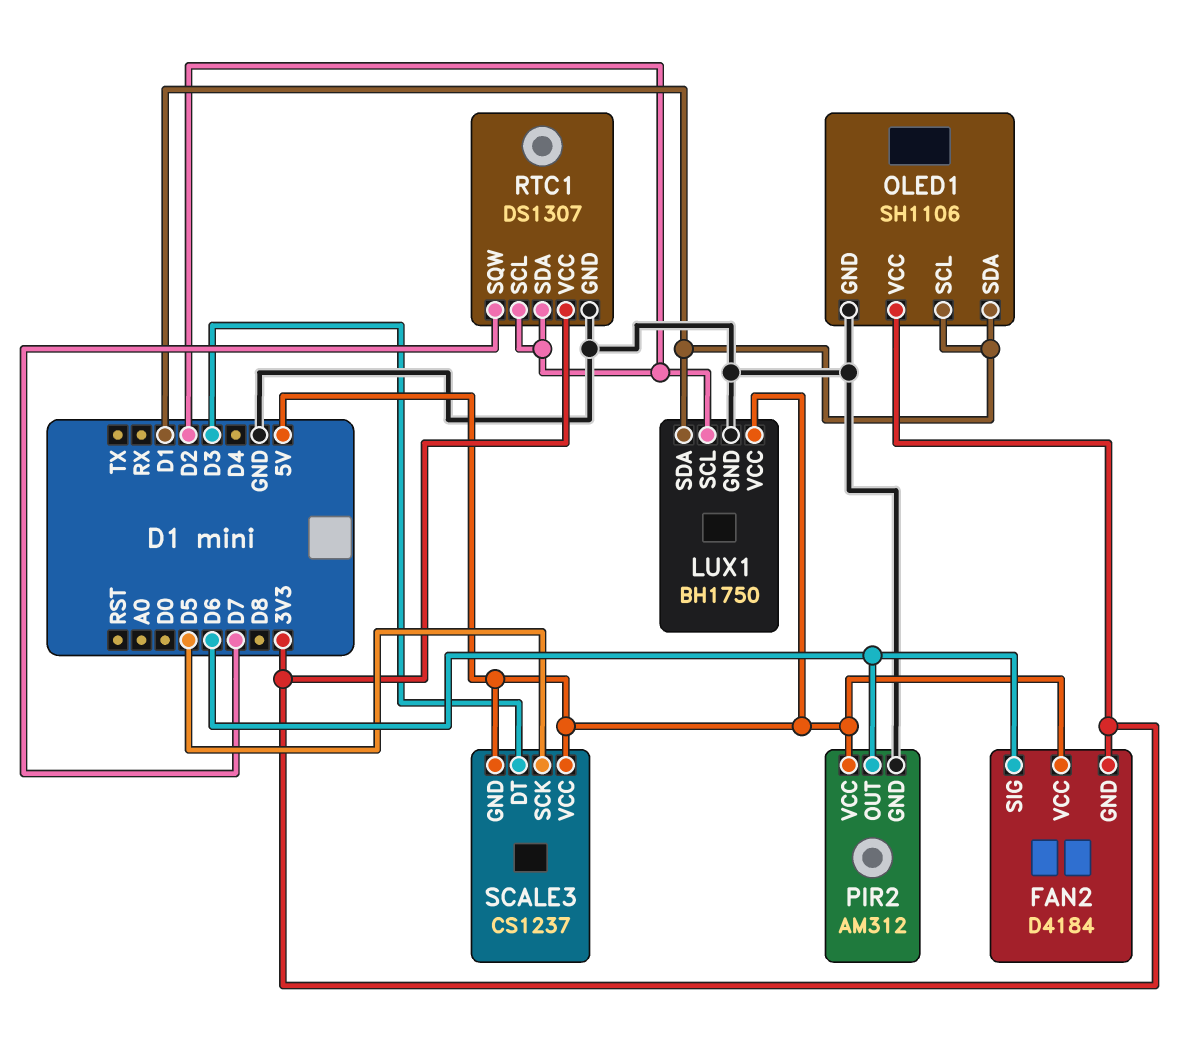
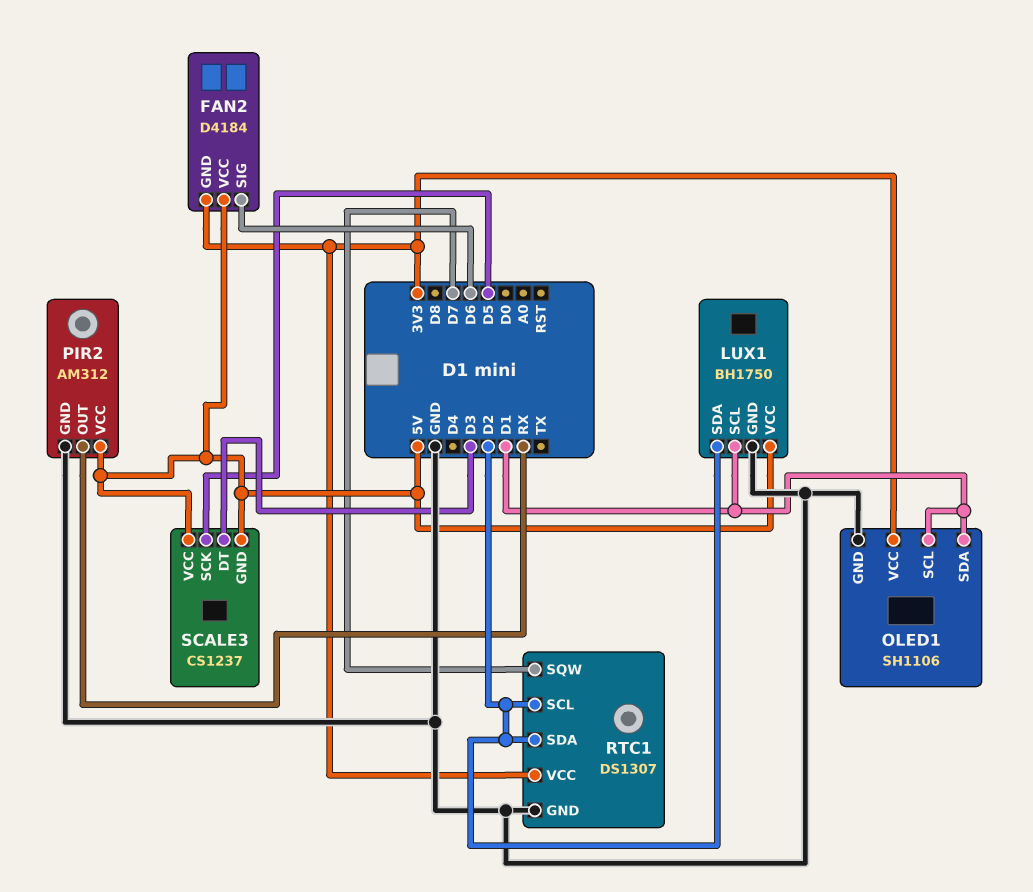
LUX1 pin SCL: D2 -> D1
LUX1 pin SDA: D1 -> D2
PIR2 pin OUT: D6 -> RX

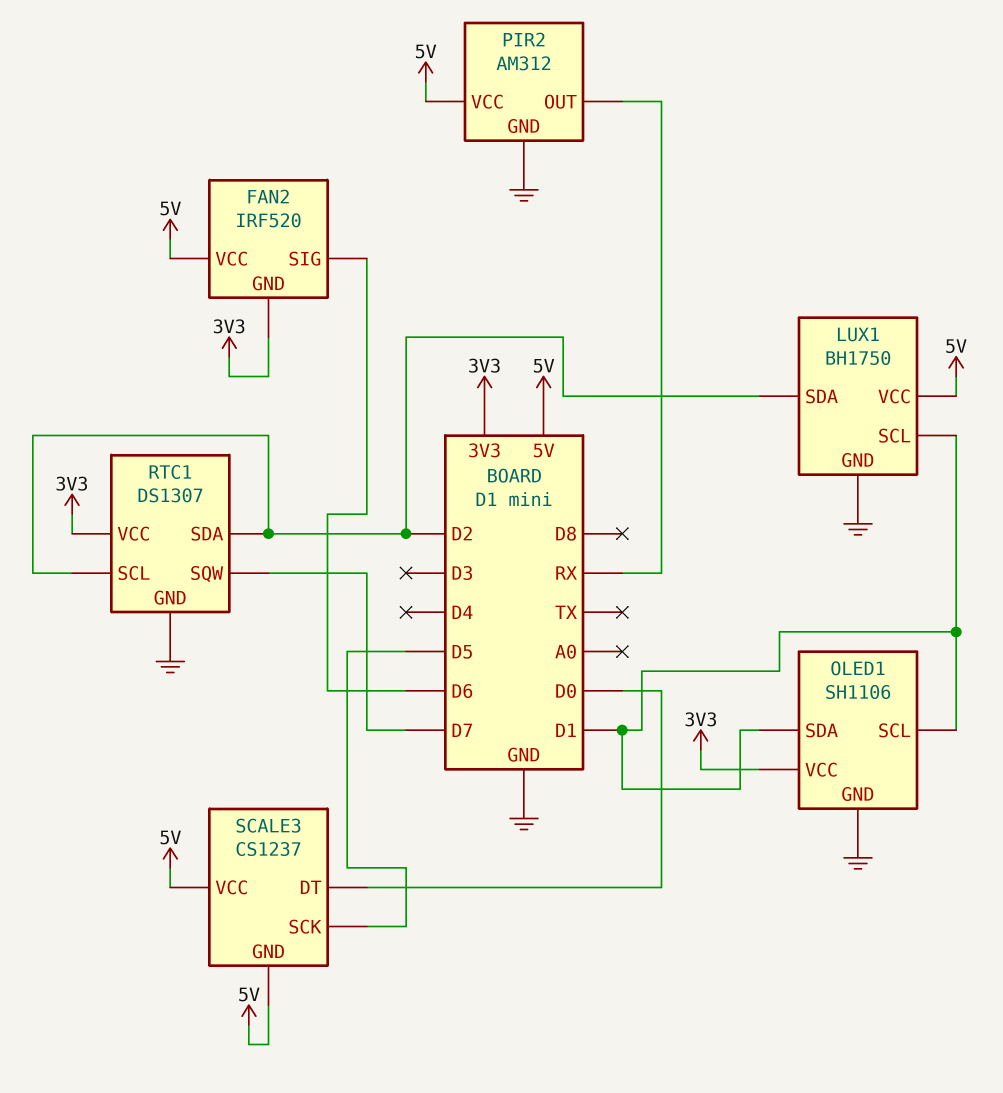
FAN2: D4184 -> IRF520
SCALE3 pin DT: D3 -> D0

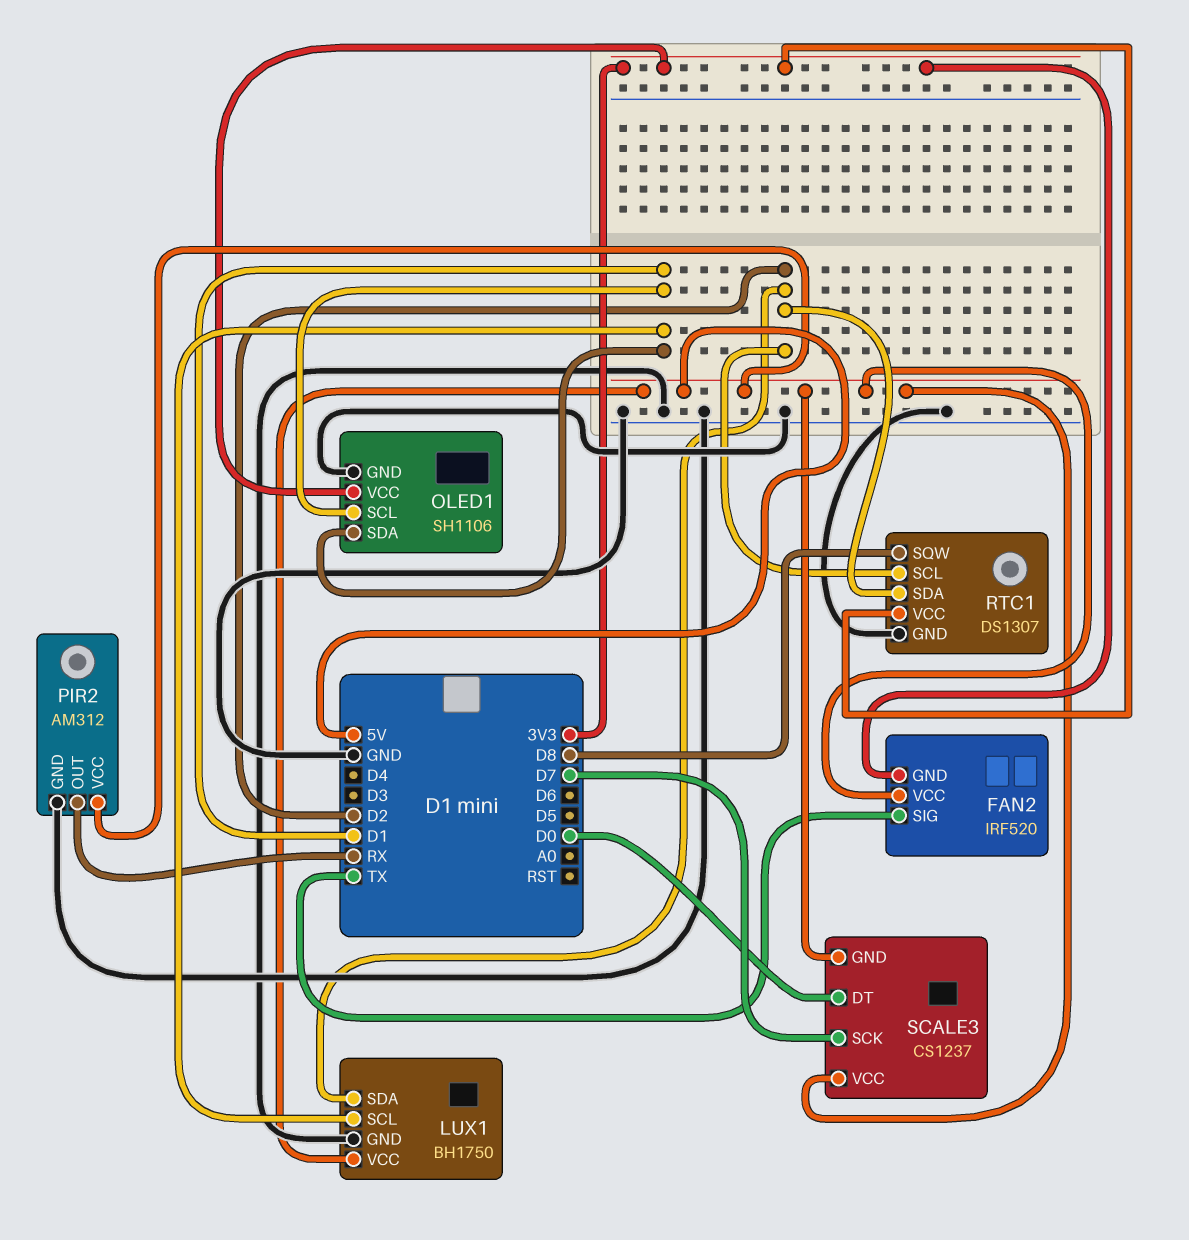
FAN2 pin SIG: D6 -> TX
RTC1 pin SQW: D7 -> D8
SCALE3 pin SCK: D5 -> D7

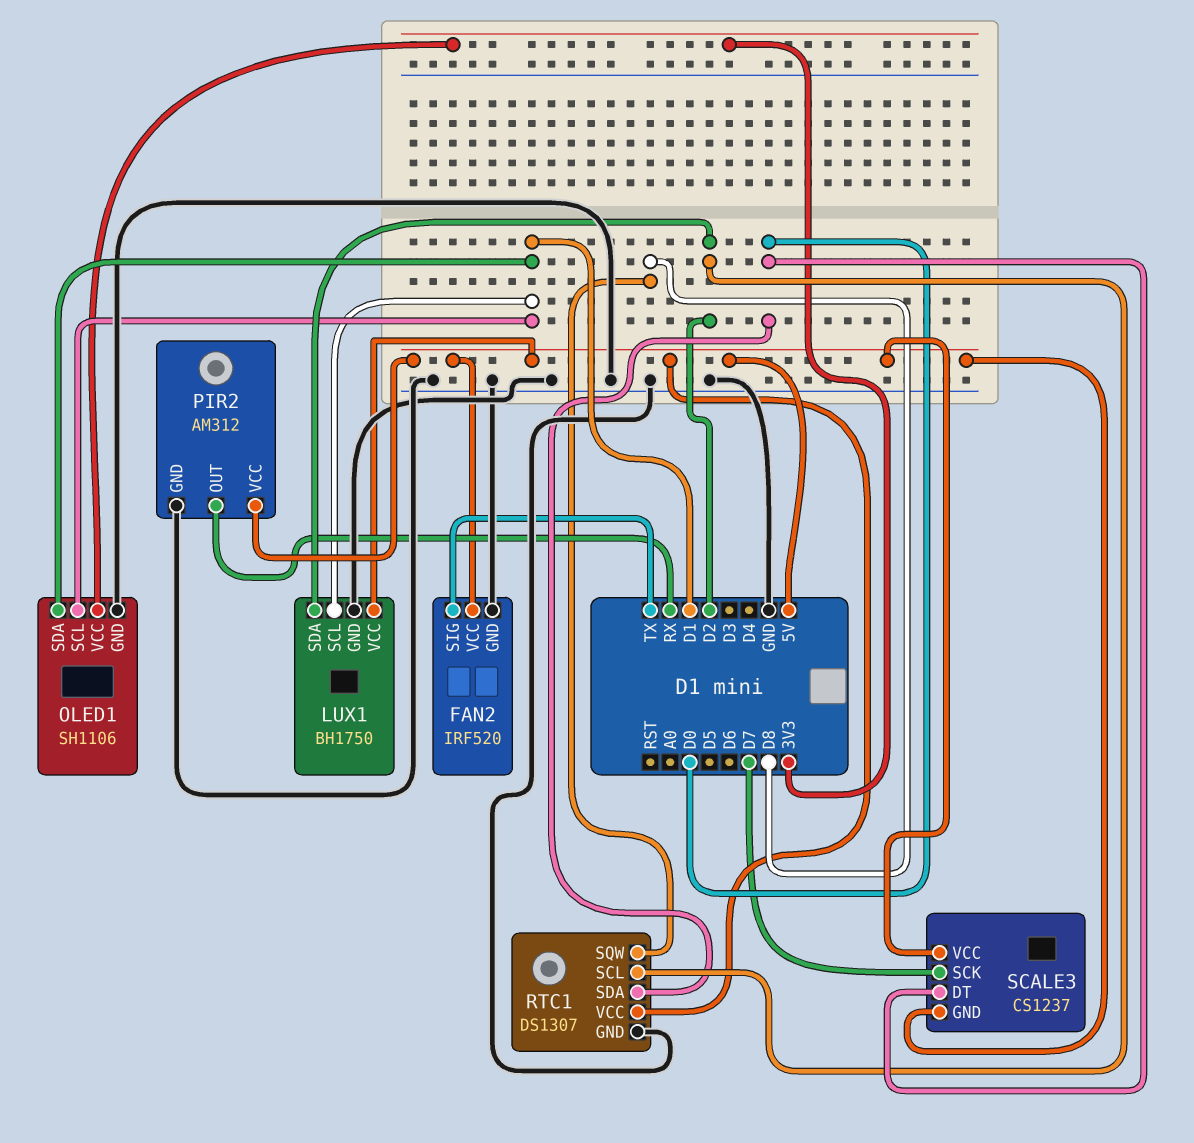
FAN2 pin GND: 3V3 -> GND
RTC1 pin SDA: D2 -> D0
RTC1 pin VCC: 3V3 -> 5V

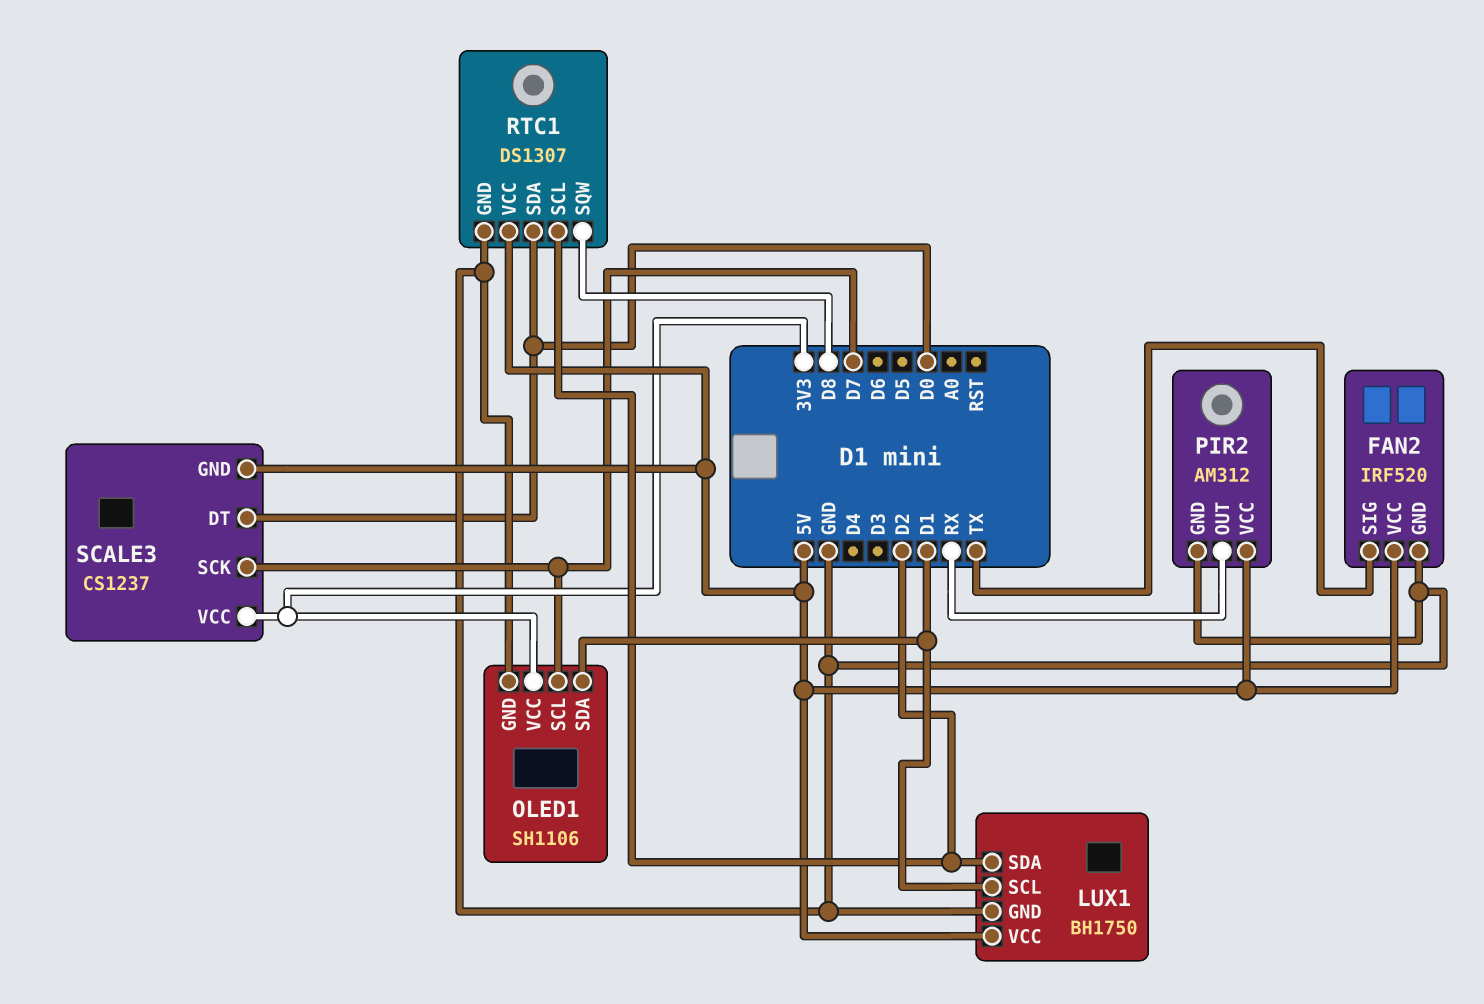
OLED1 pin SCL: D1 -> D7
SCALE3 pin VCC: 5V -> 3V3

